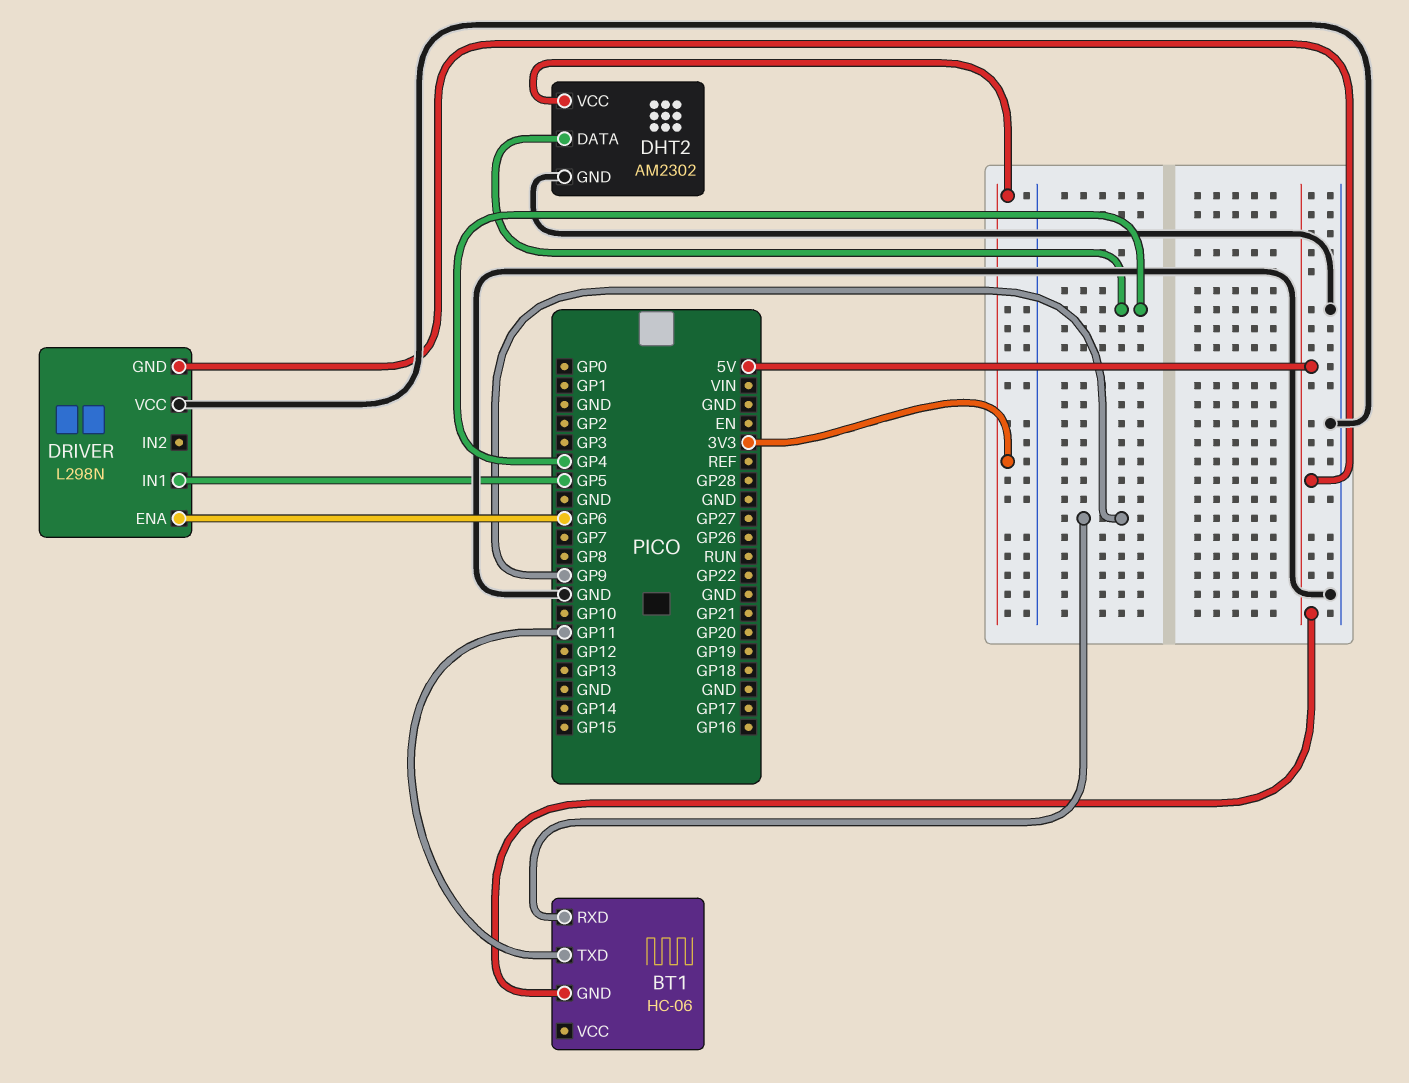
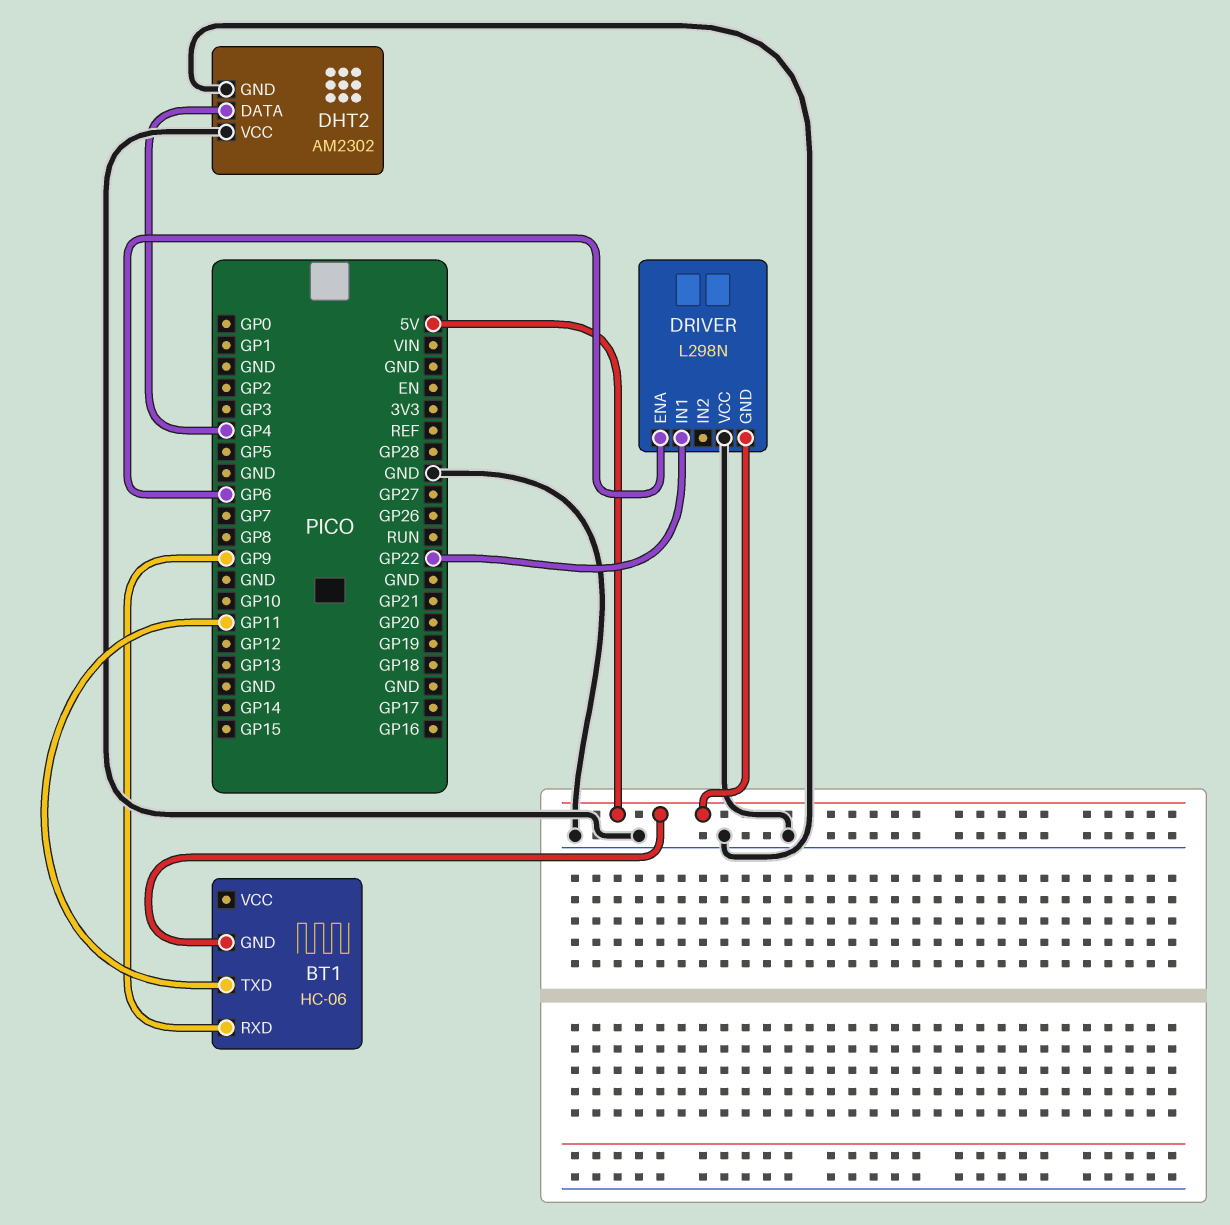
DHT2 pin VCC: 3V3 -> GND
DRIVER pin IN1: GP5 -> GP22

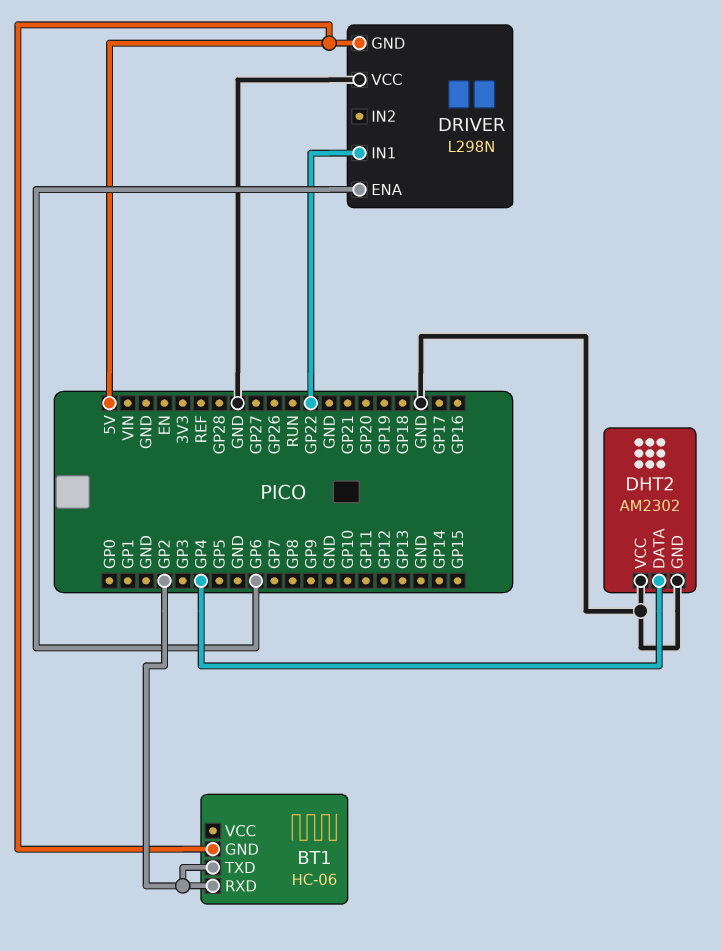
BT1 pin RXD: GP9 -> GP2
BT1 pin TXD: GP11 -> GP2

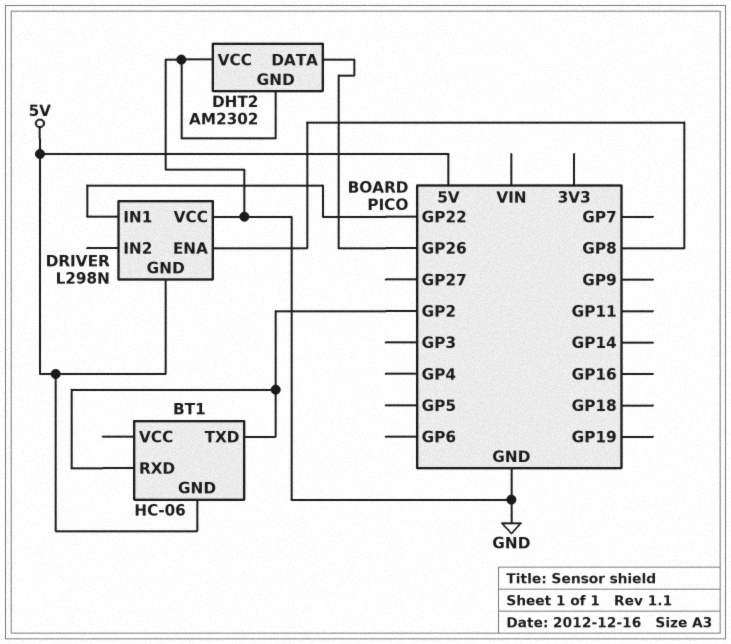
DHT2 pin DATA: GP4 -> GP26
DRIVER pin ENA: GP6 -> GP8

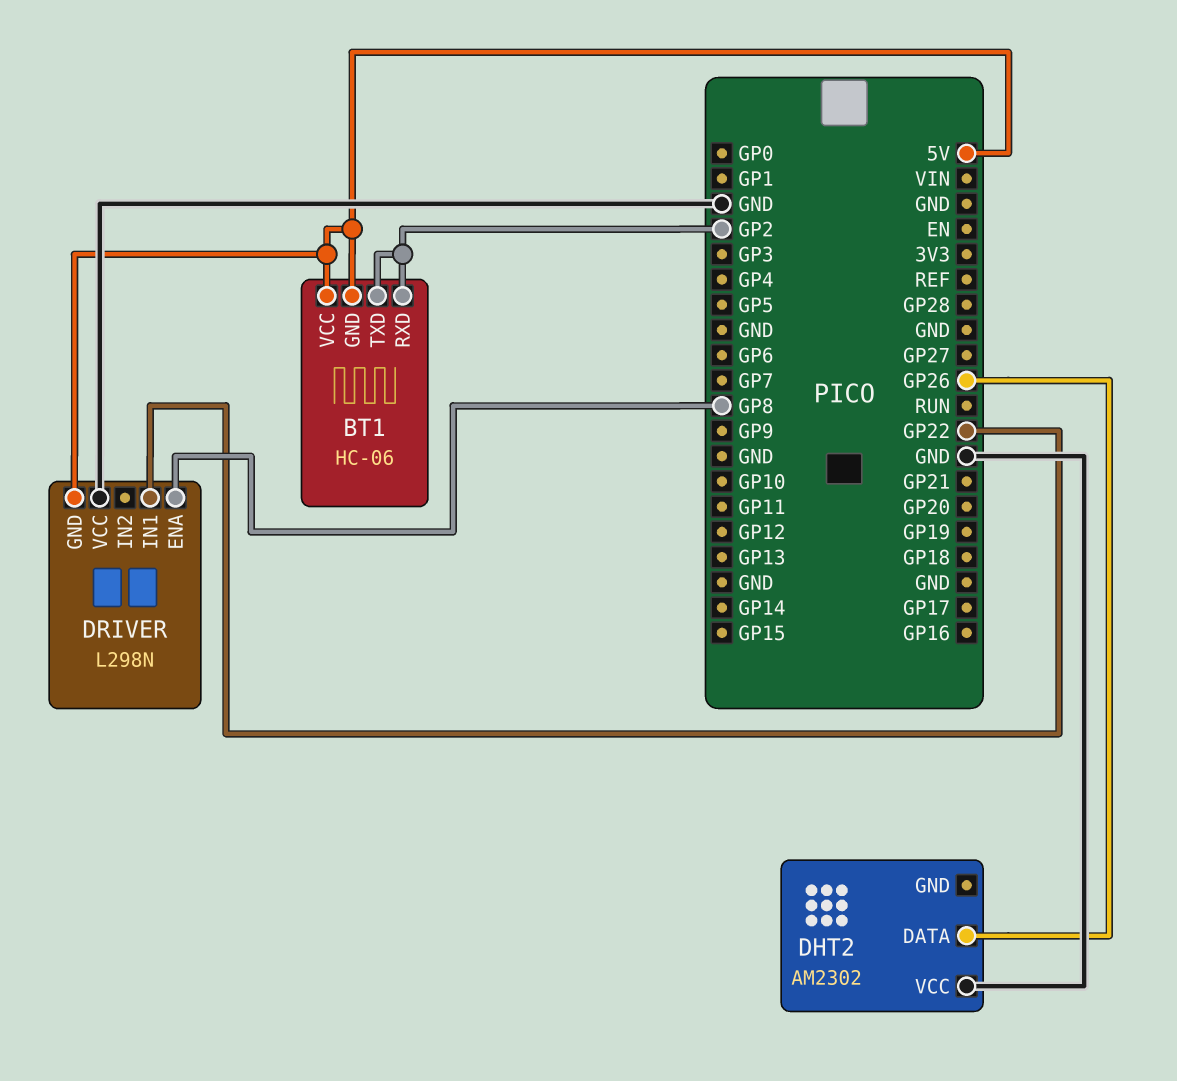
BT1 pin VCC: none -> 5V
DHT2 pin GND: GND -> none

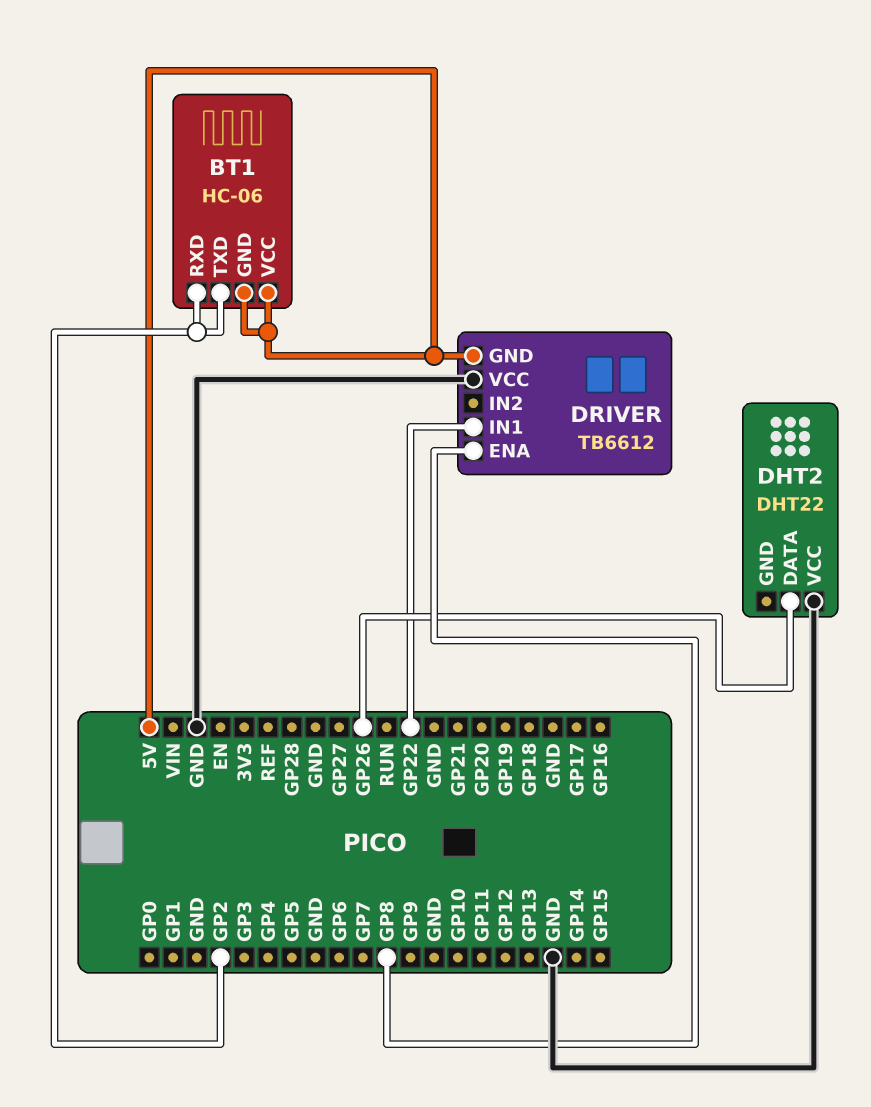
DHT2: AM2302 -> DHT22
DRIVER: L298N -> TB6612

